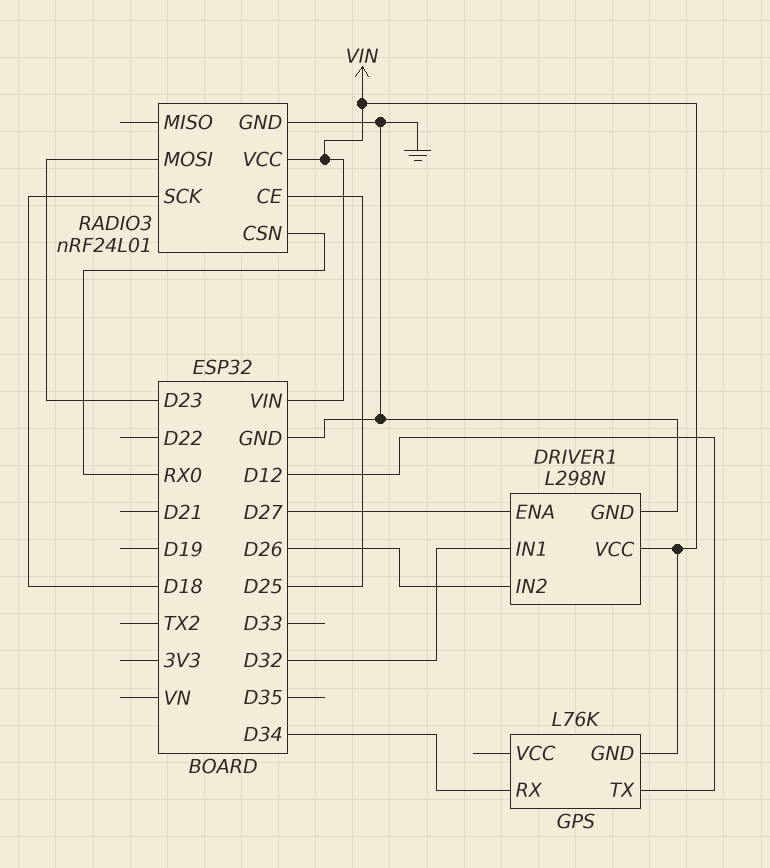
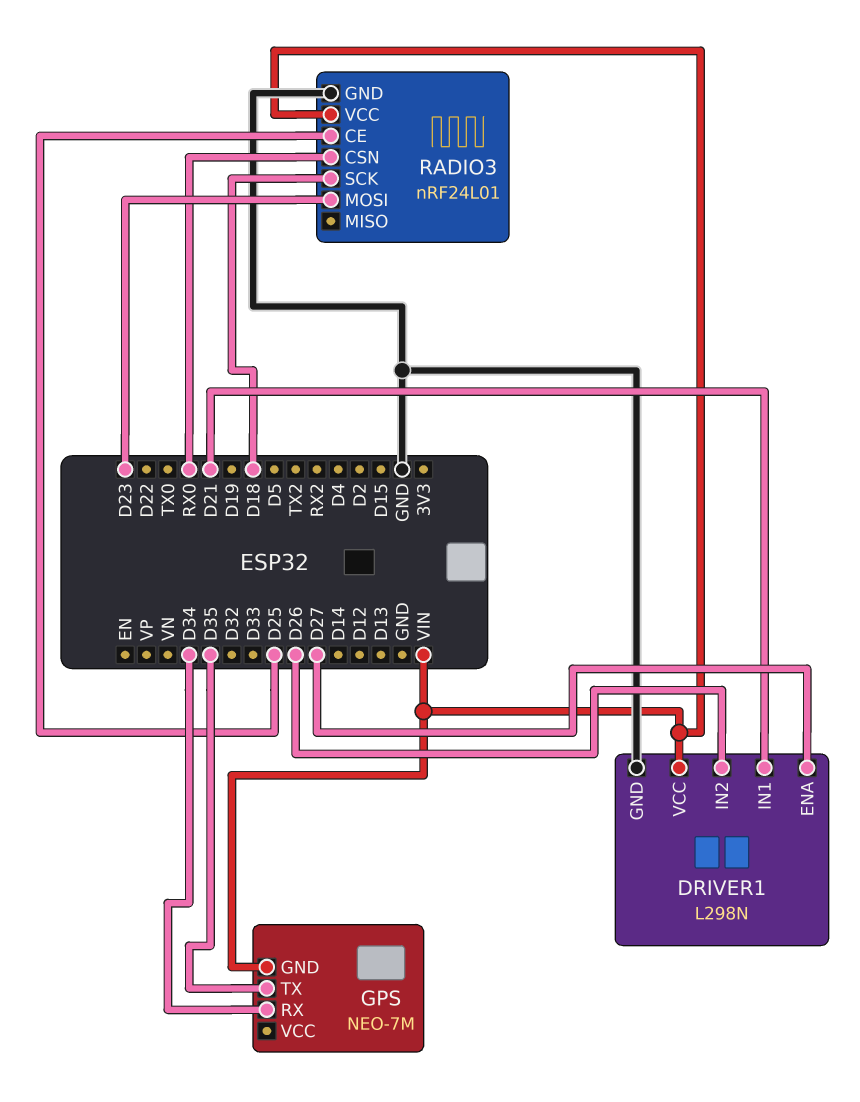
DRIVER1 pin IN1: D32 -> D21
GPS: L76K -> NEO-7M
GPS pin TX: D12 -> D35

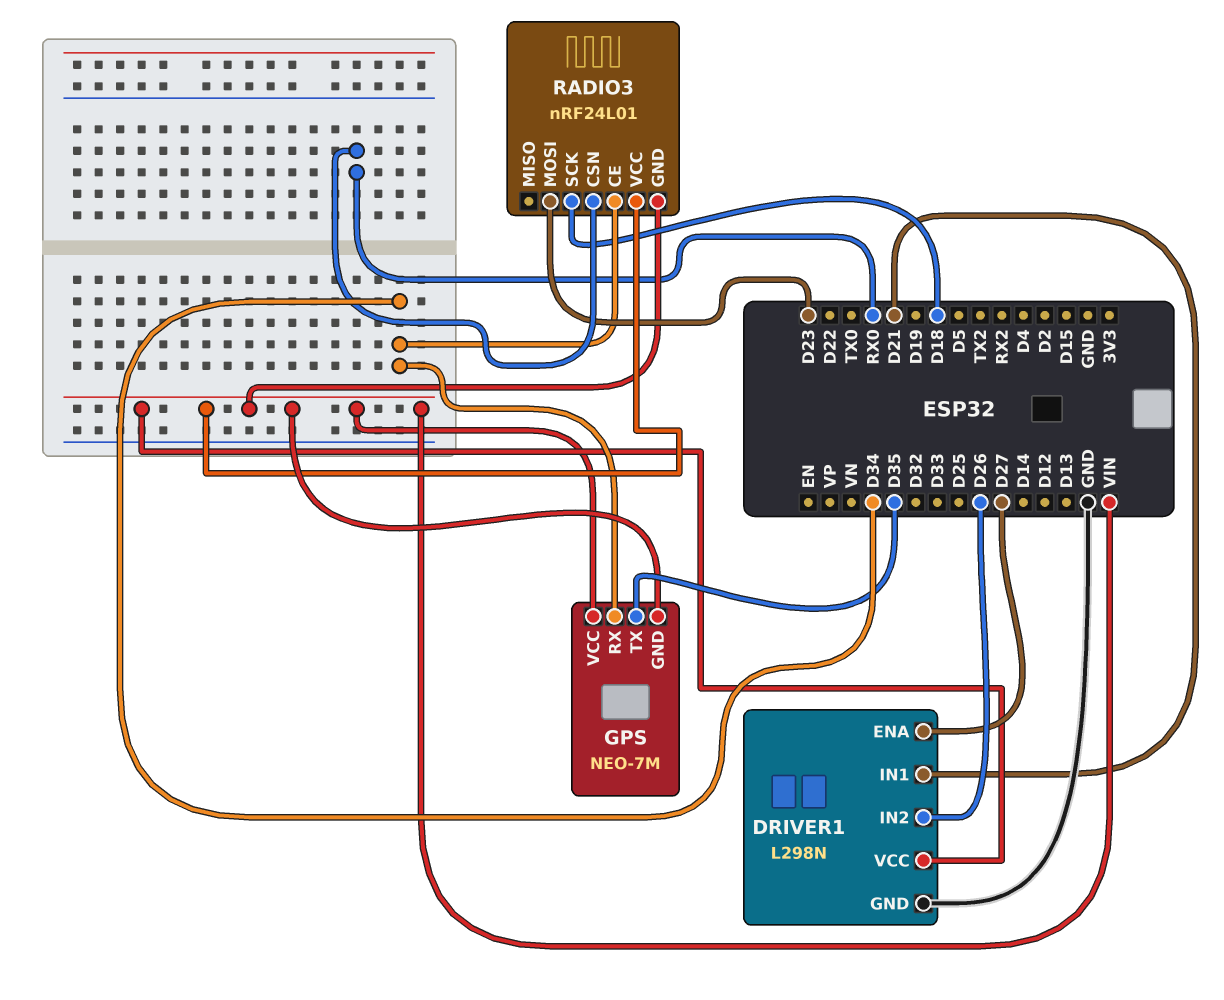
GPS pin VCC: none -> VIN
RADIO3 pin CE: D25 -> D34
RADIO3 pin GND: GND -> VIN

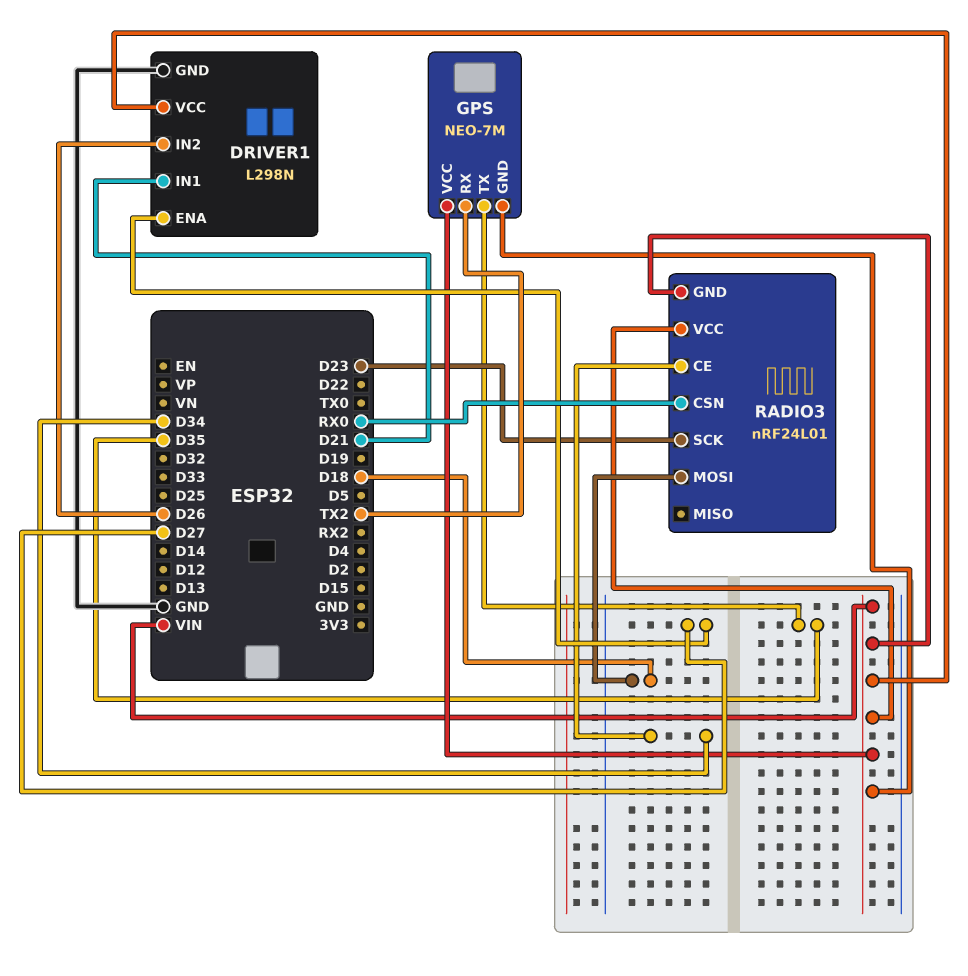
GPS pin RX: D34 -> TX2
RADIO3 pin MOSI: D23 -> D18
RADIO3 pin SCK: D18 -> D23

